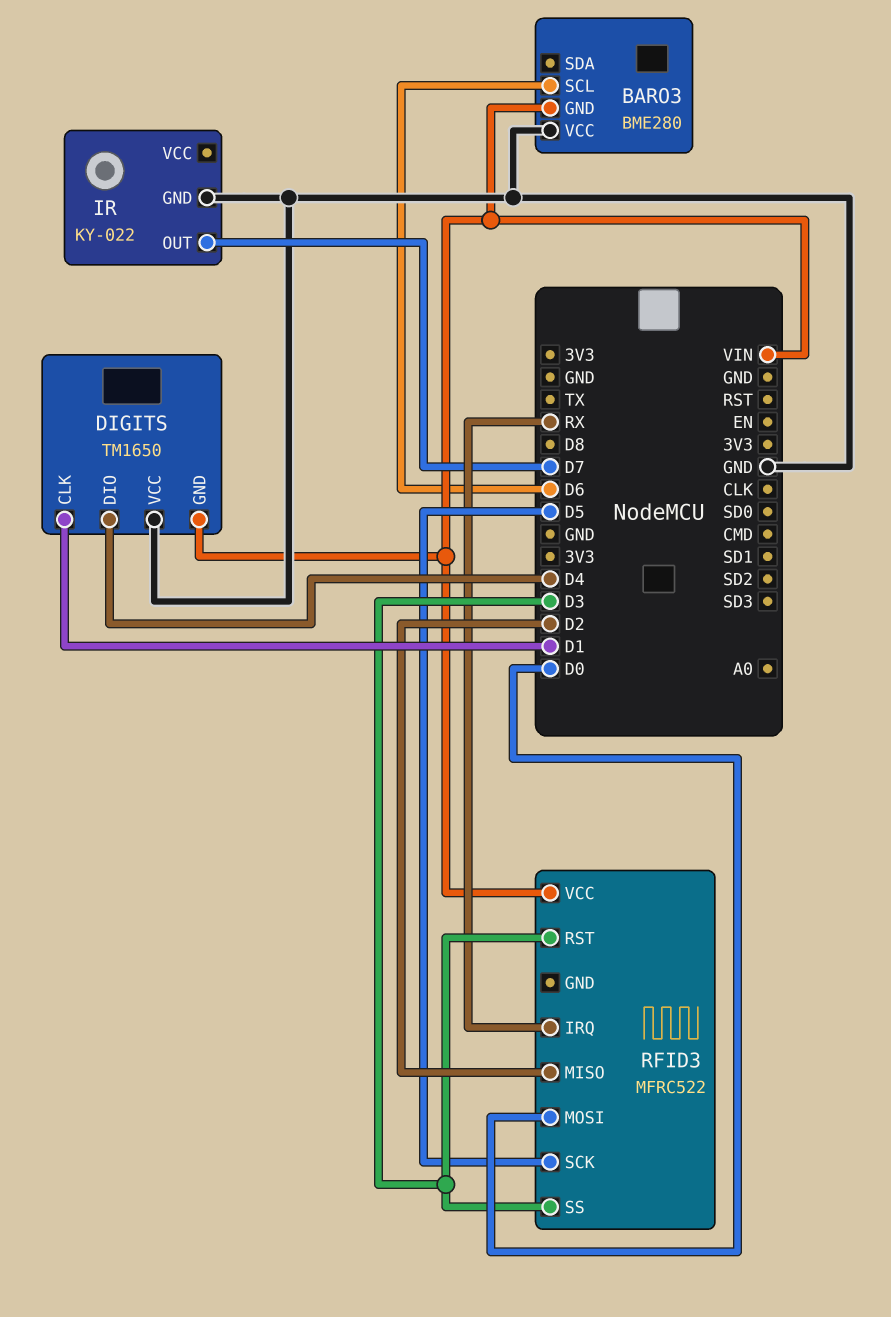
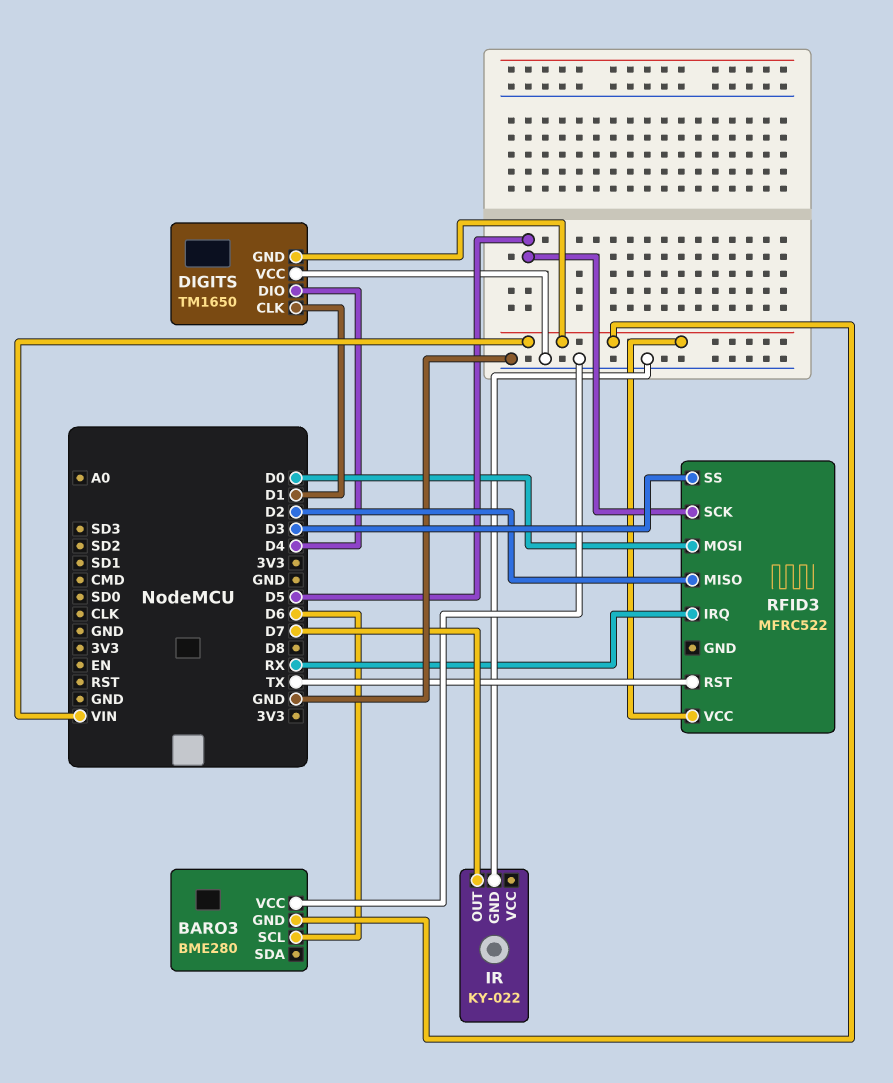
RFID3 pin RST: D3 -> TX

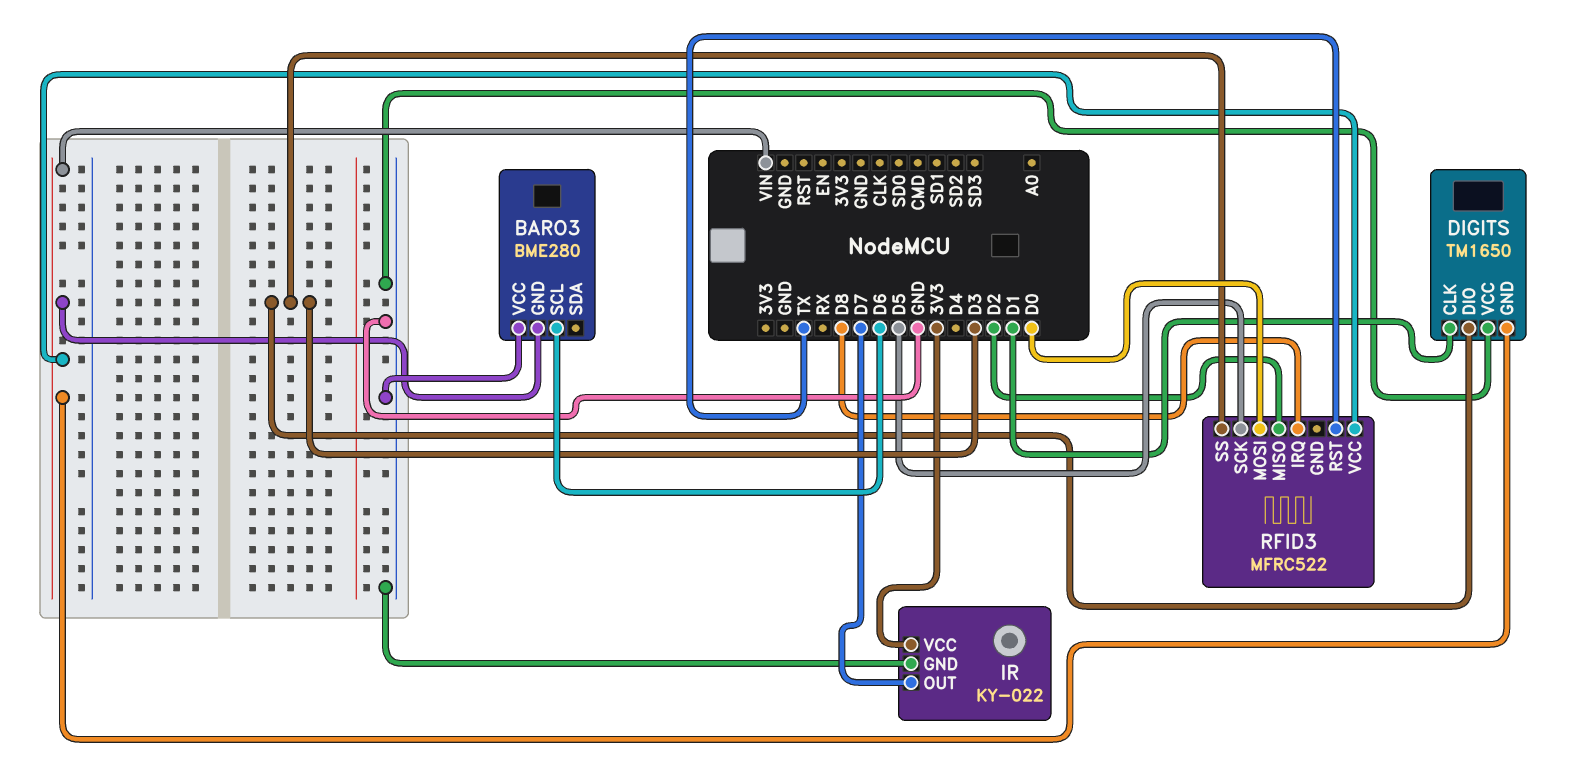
DIGITS pin DIO: D4 -> D3
IR pin VCC: none -> 3V3
RFID3 pin IRQ: RX -> D8

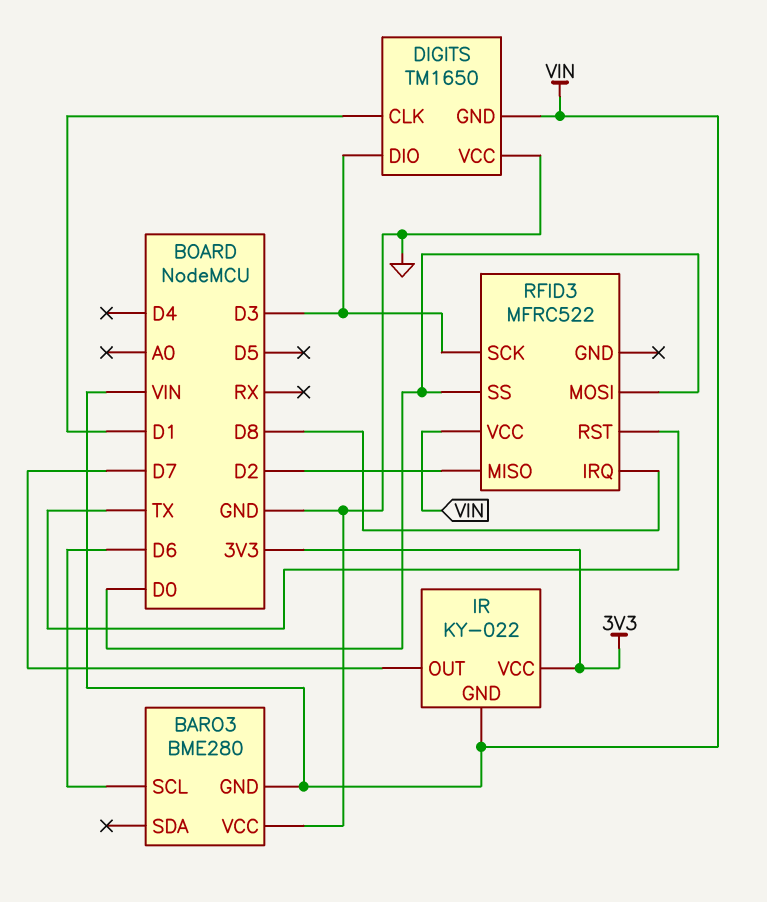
IR pin GND: GND -> VIN
RFID3 pin SCK: D5 -> D3
RFID3 pin SS: D3 -> D0

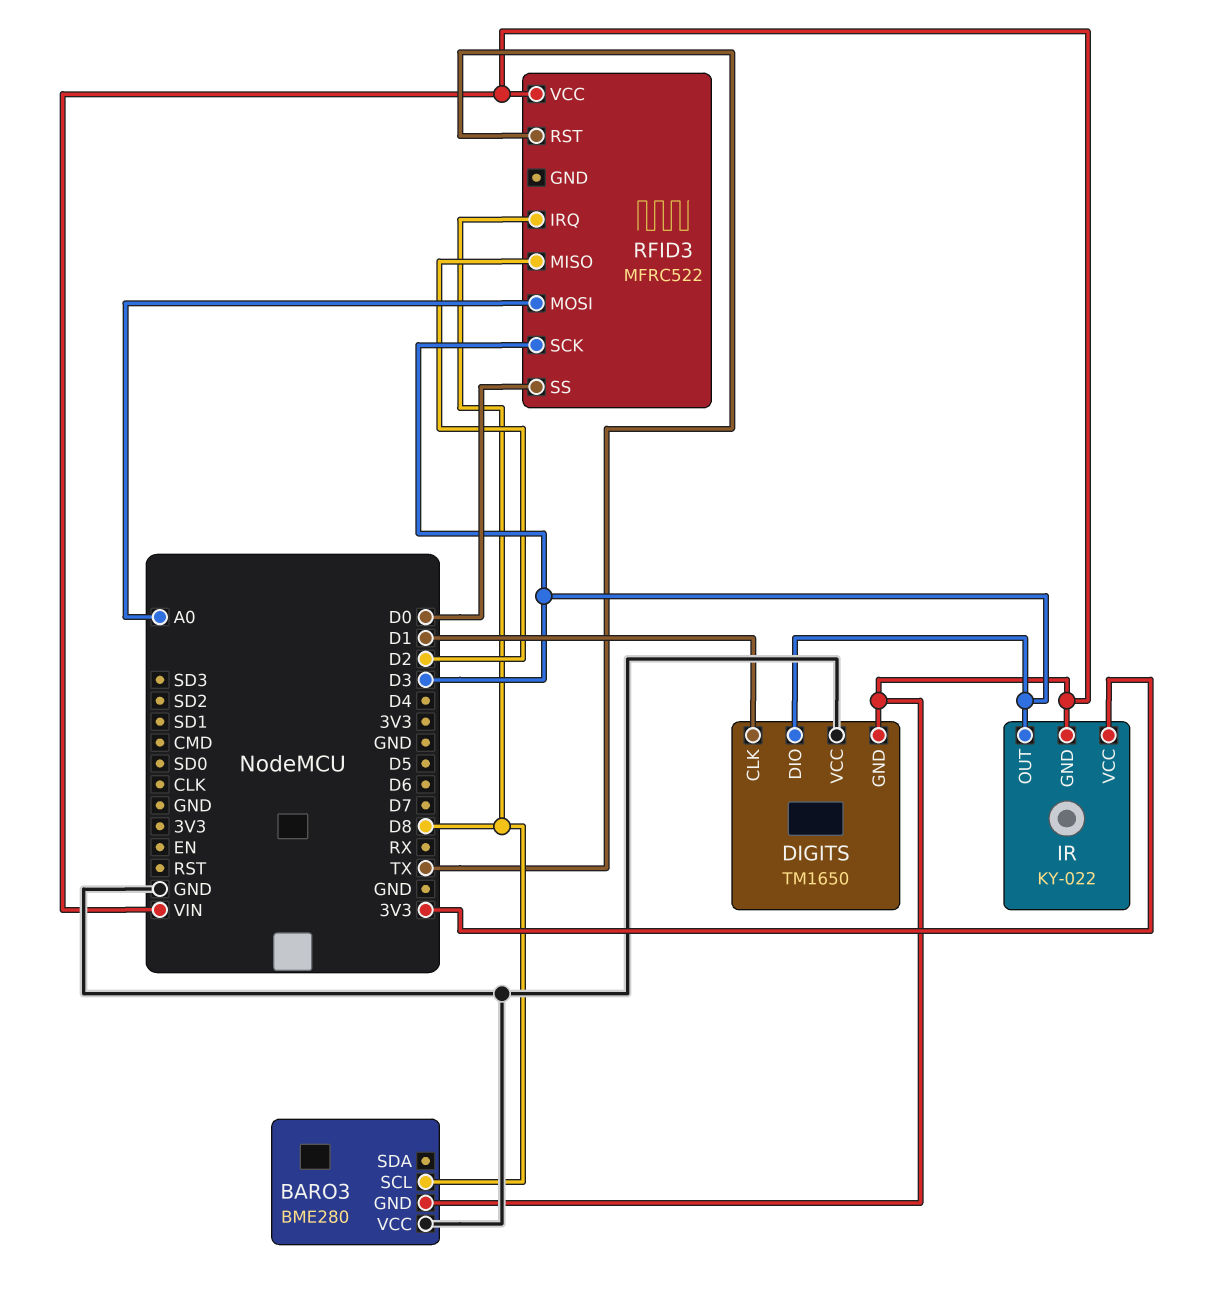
BARO3 pin SCL: D6 -> D8
IR pin OUT: D7 -> D3
RFID3 pin MOSI: D0 -> A0

